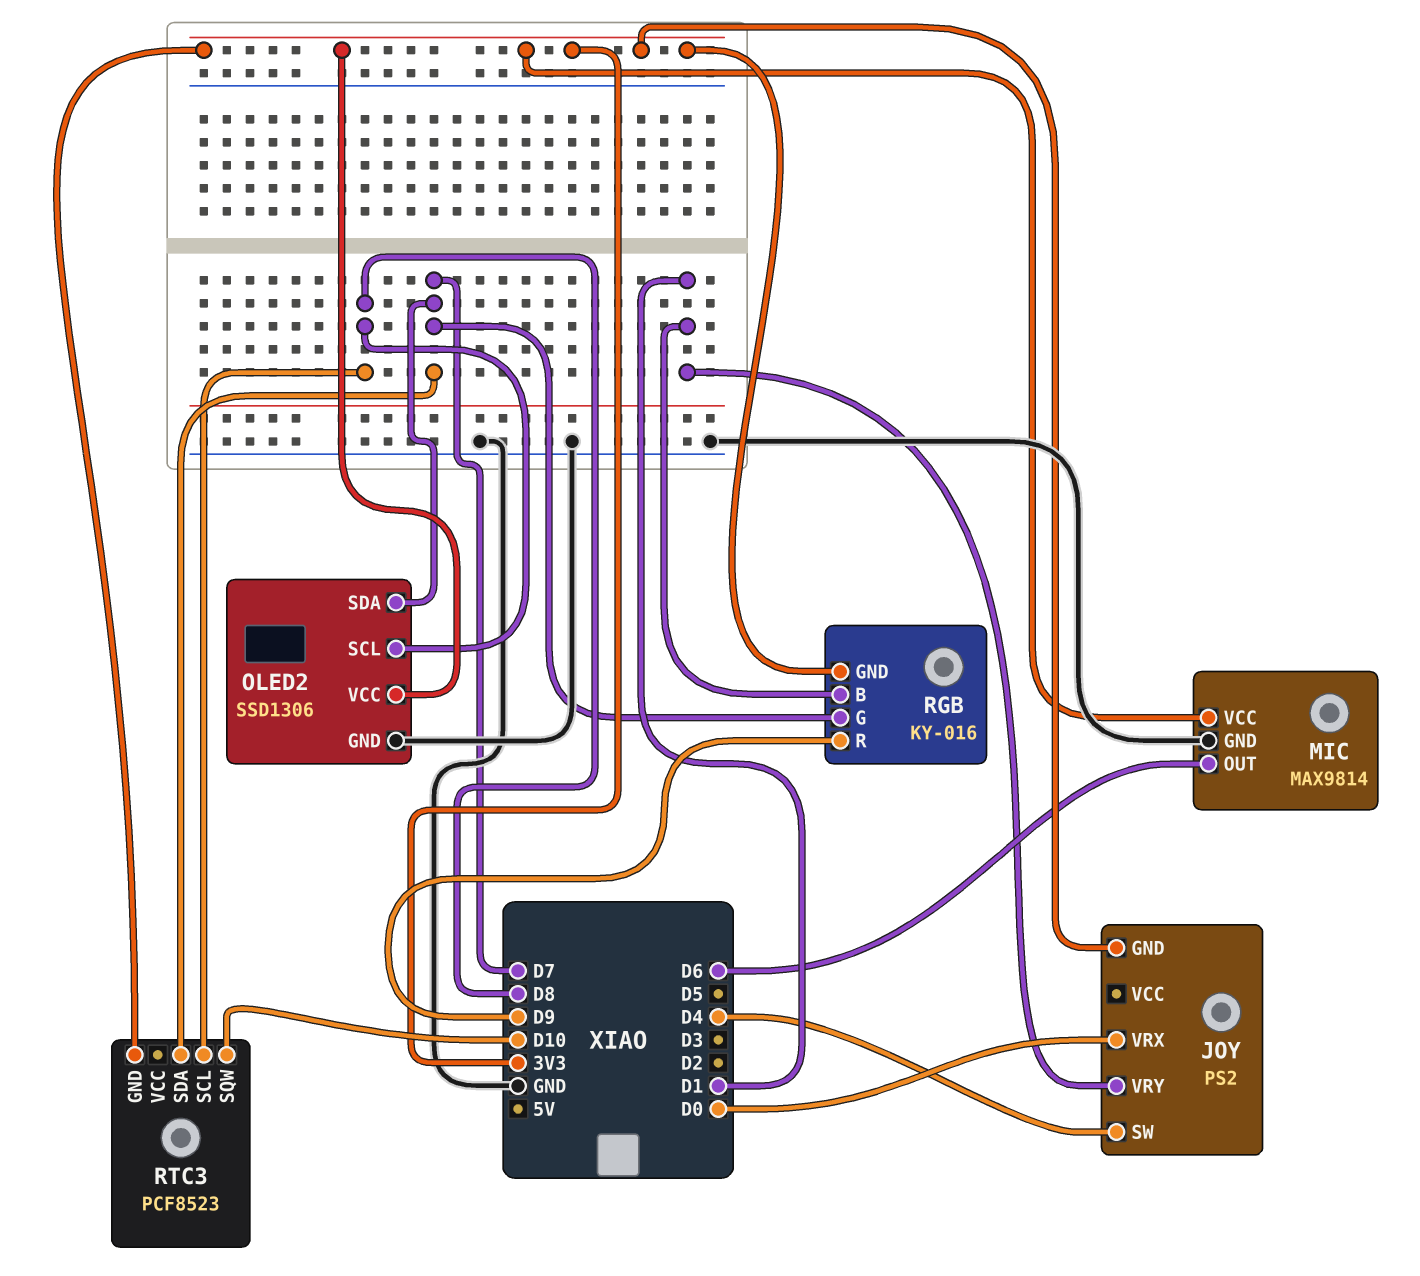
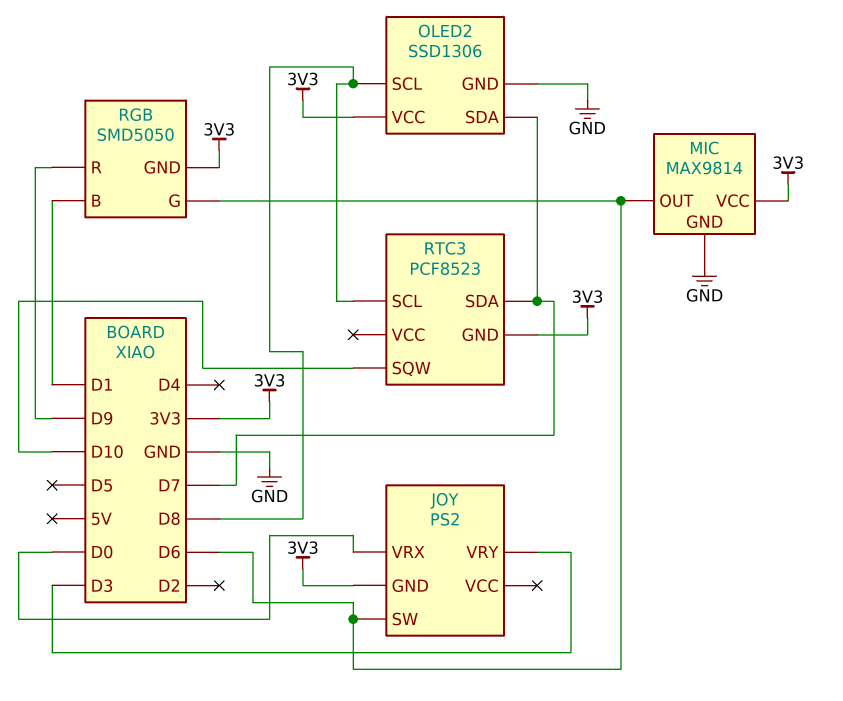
JOY pin SW: D4 -> D6
JOY pin VRY: D1 -> D3
RGB: KY-016 -> SMD5050
RGB pin G: D7 -> D6

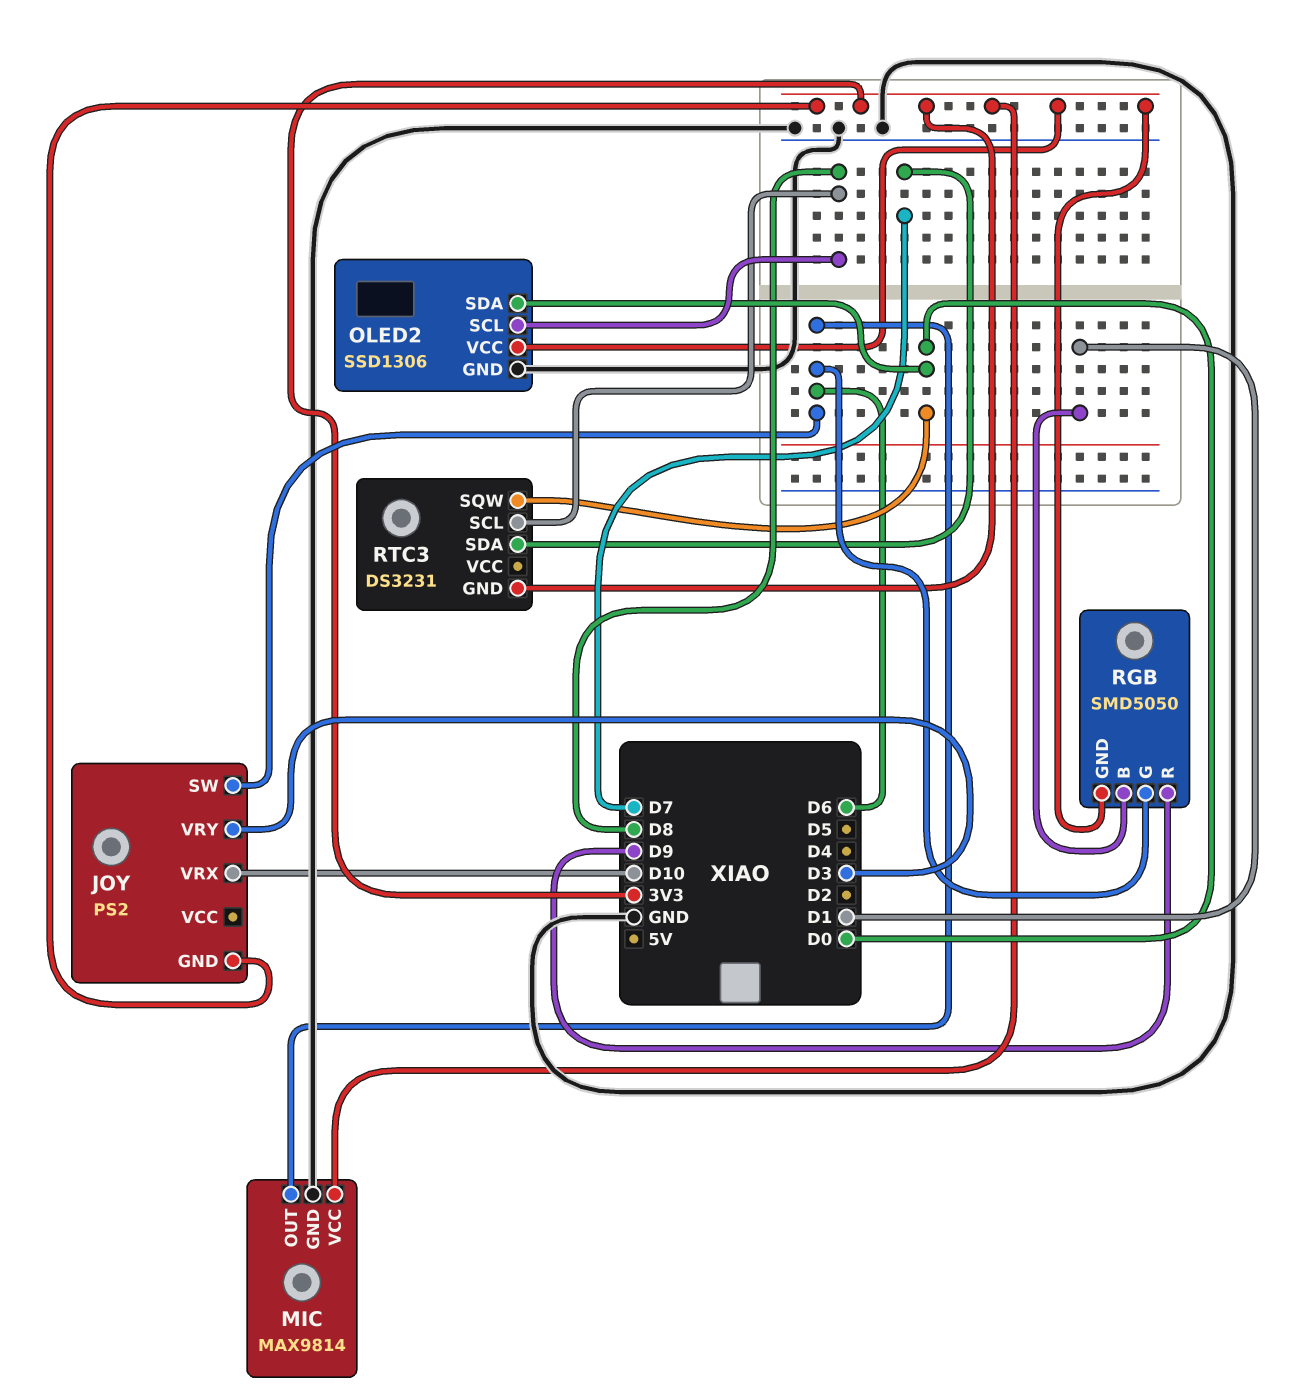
JOY pin VRX: D0 -> D10
OLED2 pin SDA: D7 -> D0
RTC3: PCF8523 -> DS3231
RTC3 pin SQW: D10 -> D0

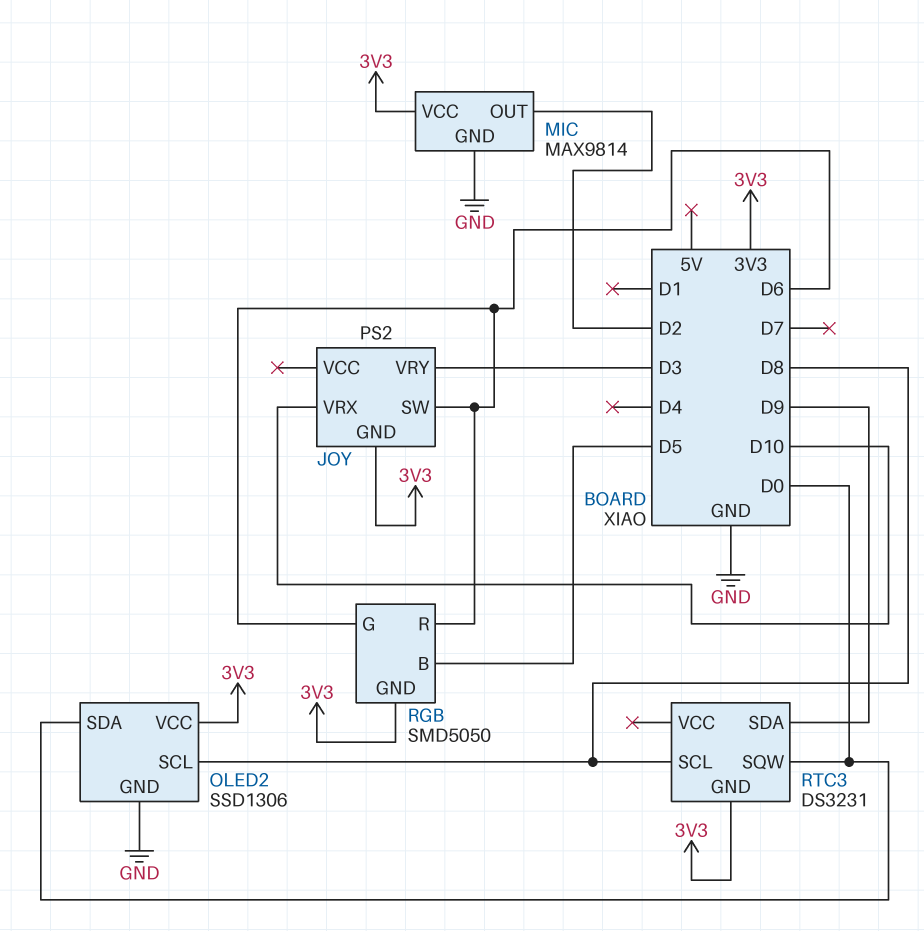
MIC pin OUT: D6 -> D2
RGB pin B: D1 -> D5
RGB pin R: D9 -> D6
RTC3 pin SDA: D7 -> D9

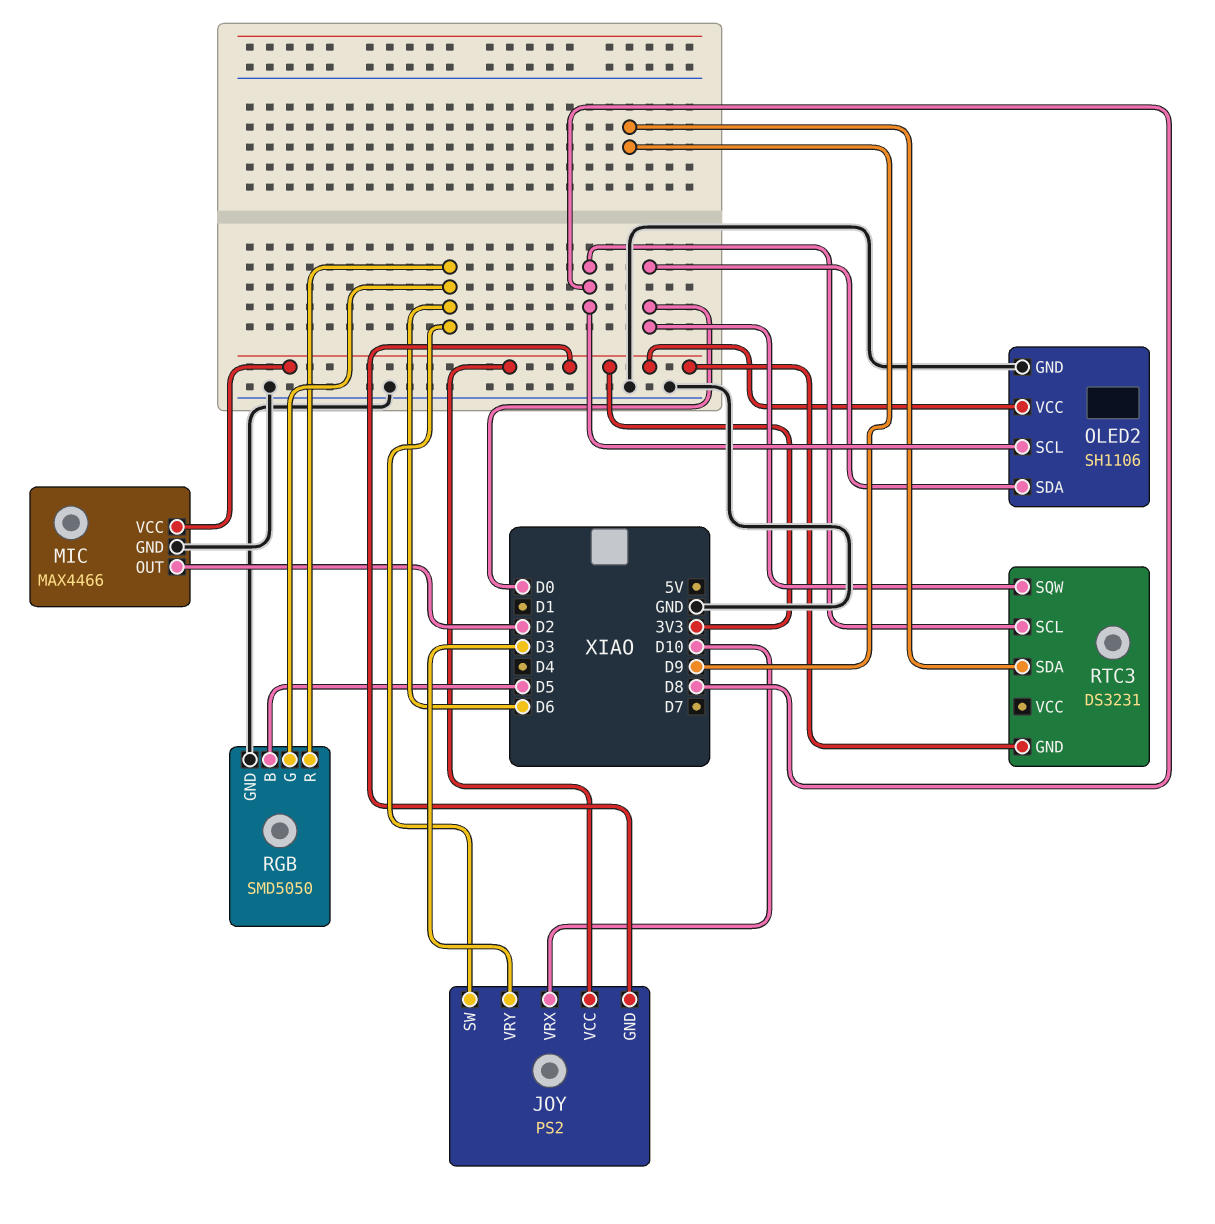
JOY pin VCC: none -> 3V3
MIC: MAX9814 -> MAX4466
OLED2: SSD1306 -> SH1106
RGB pin GND: 3V3 -> GND

